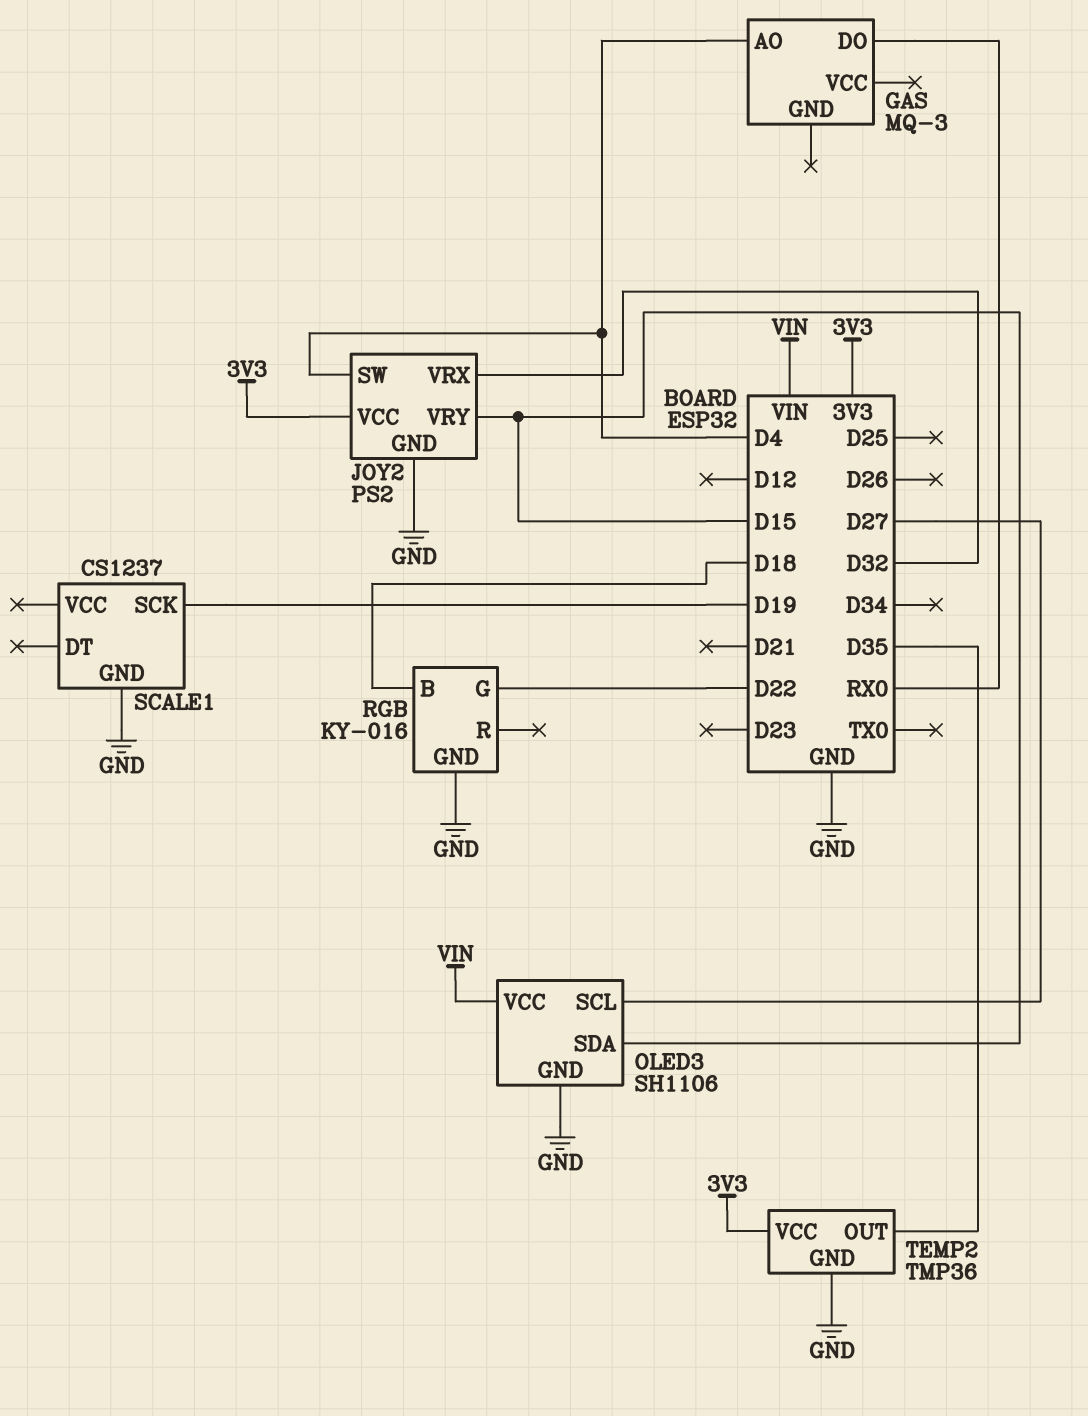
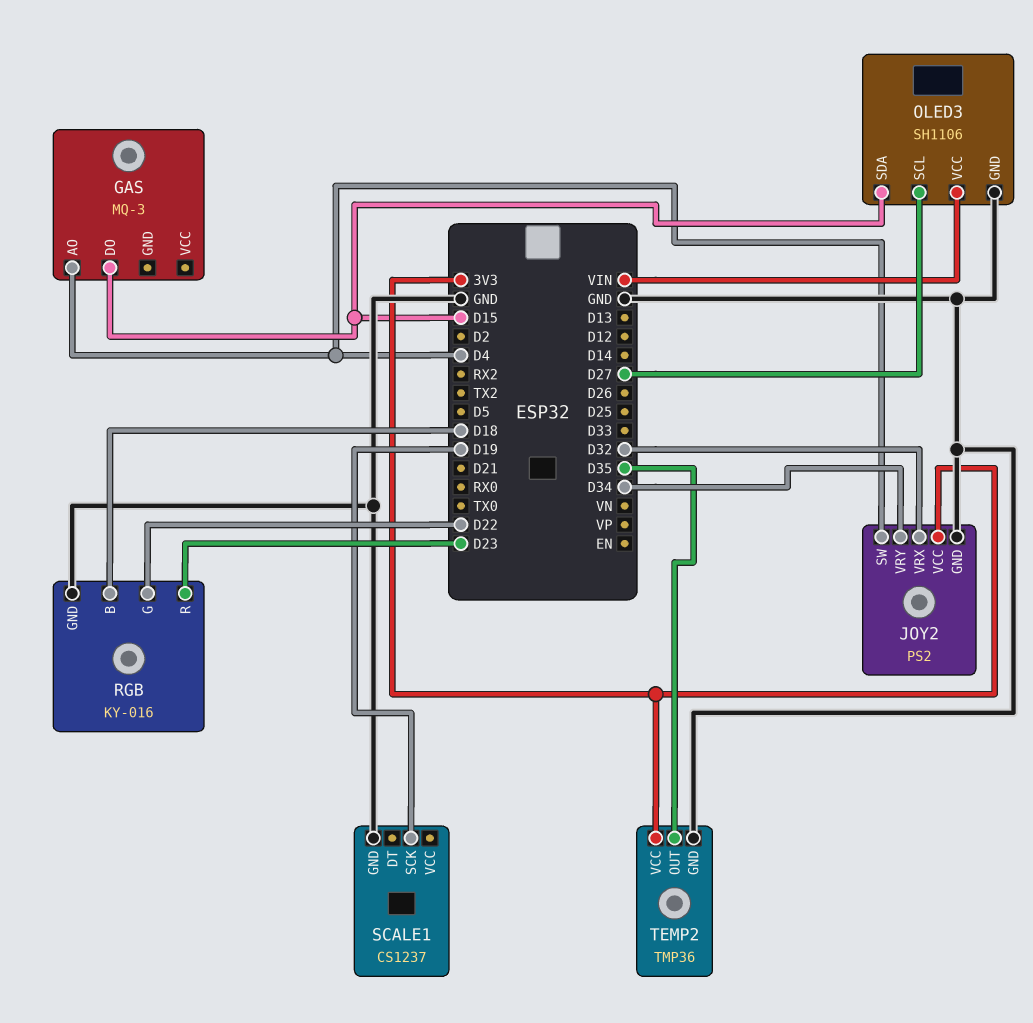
GAS pin DO: RX0 -> D15
JOY2 pin VRY: D15 -> D34
RGB pin R: none -> D23

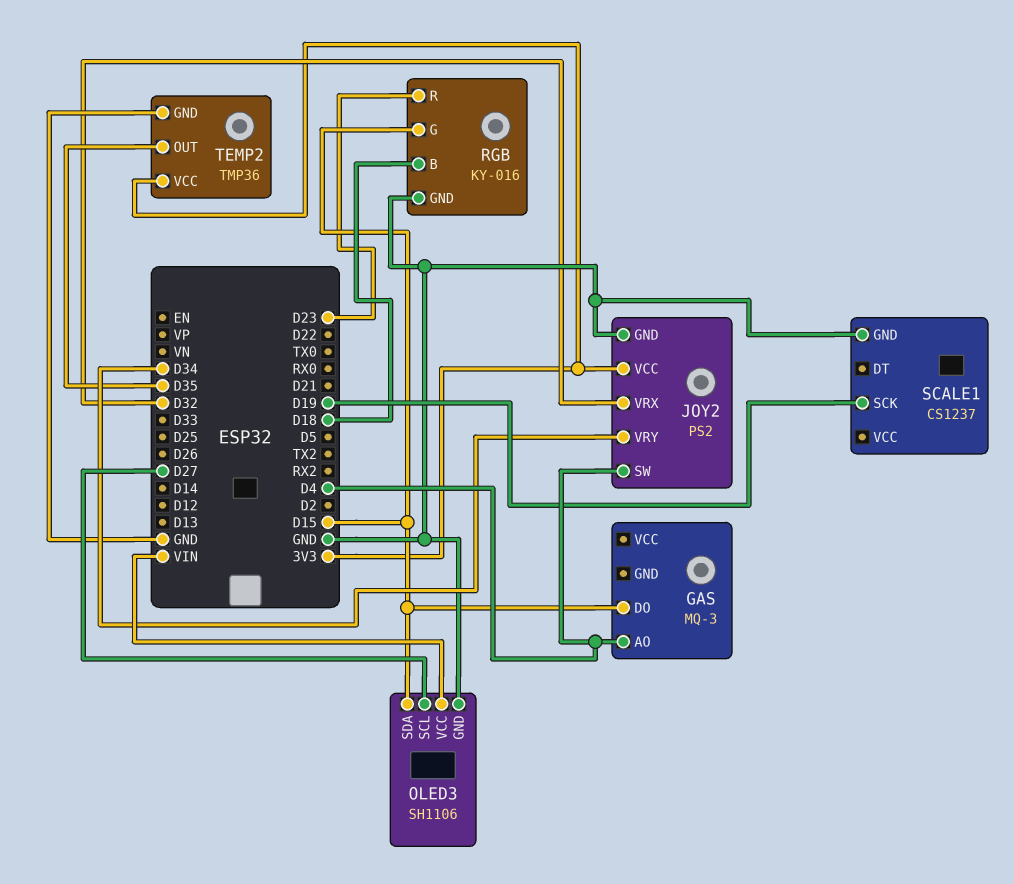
RGB pin G: D22 -> D15

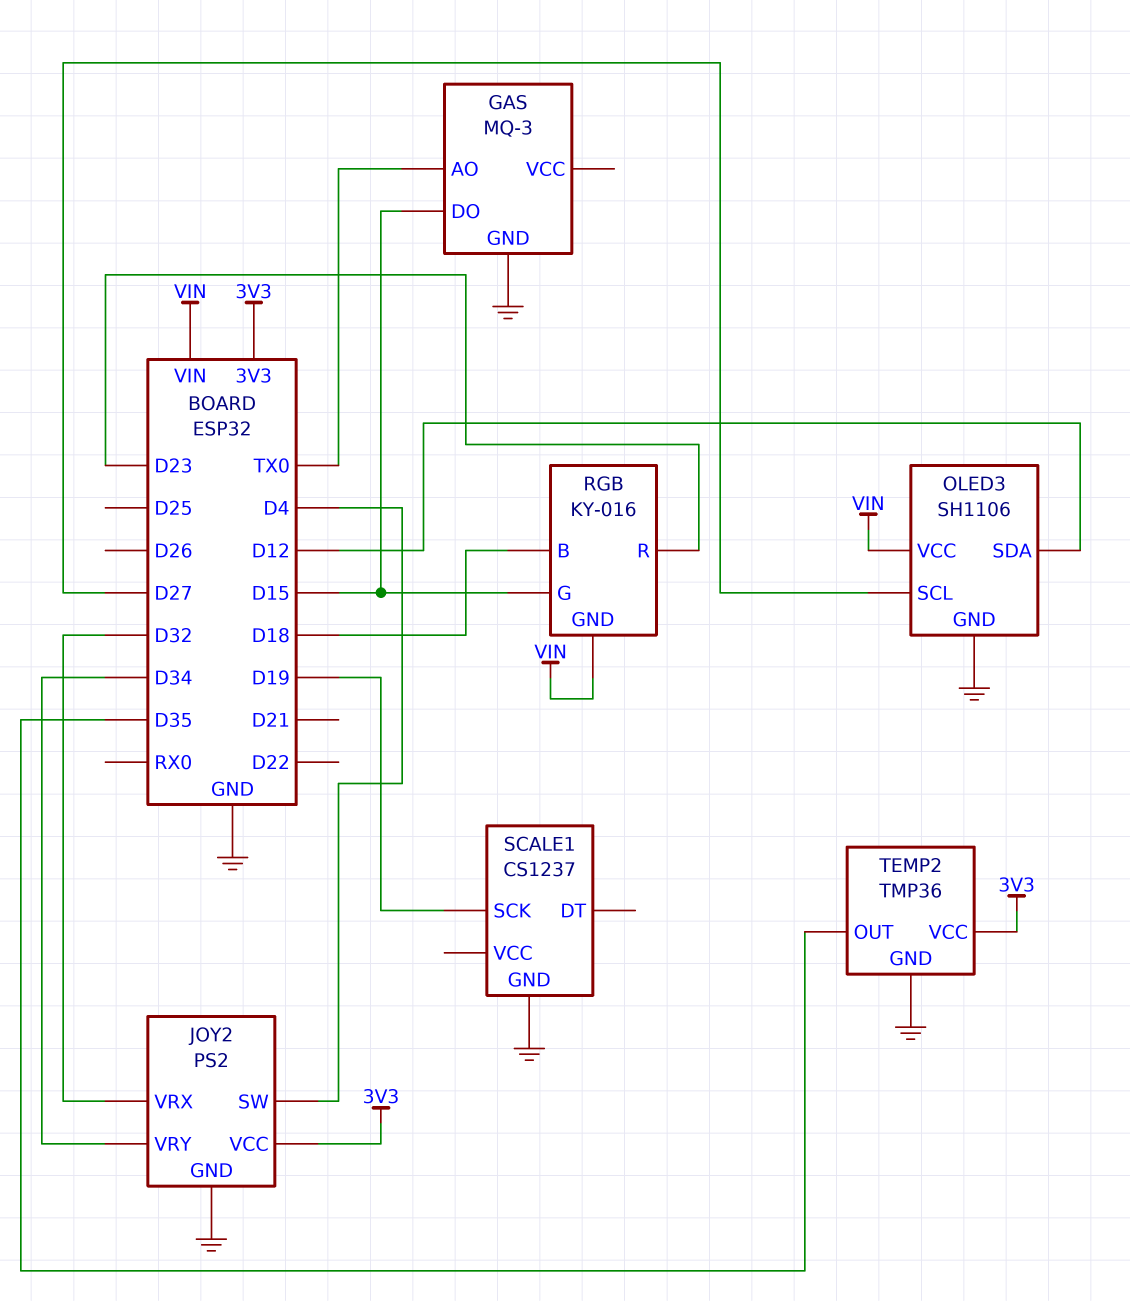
GAS pin AO: D4 -> TX0
GAS pin GND: none -> GND
OLED3 pin SDA: D15 -> D12
RGB pin GND: GND -> VIN

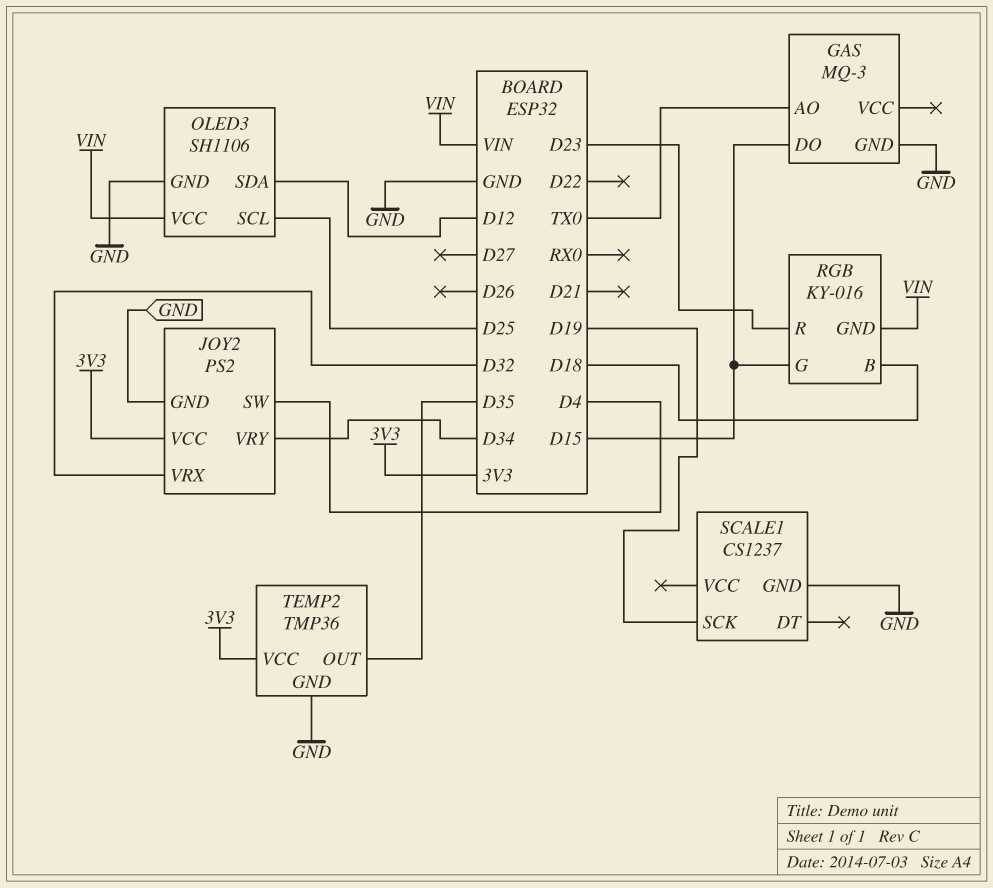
OLED3 pin SCL: D27 -> D25

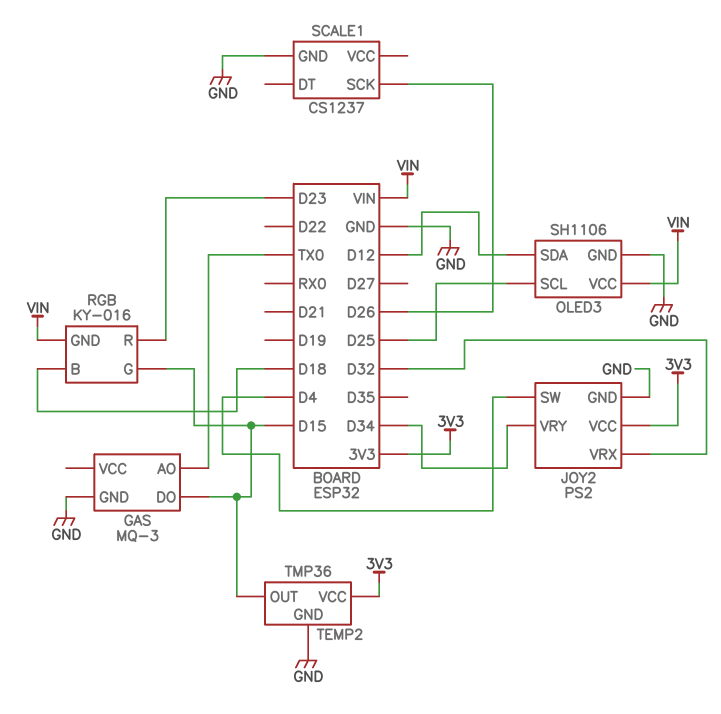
SCALE1 pin SCK: D19 -> D26
TEMP2 pin OUT: D35 -> D15

